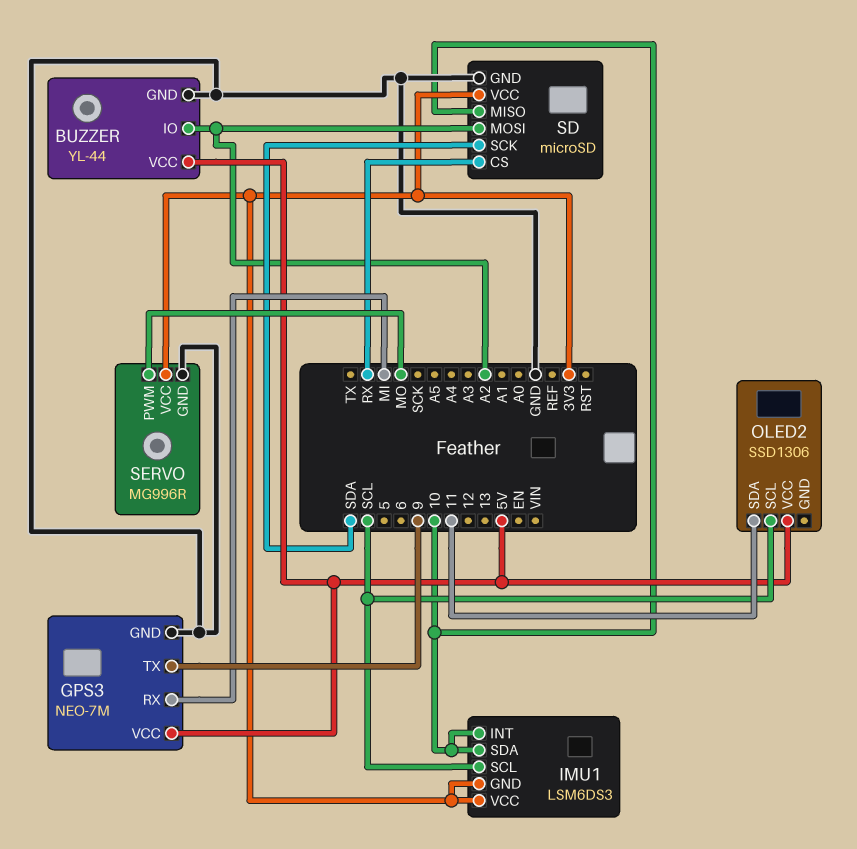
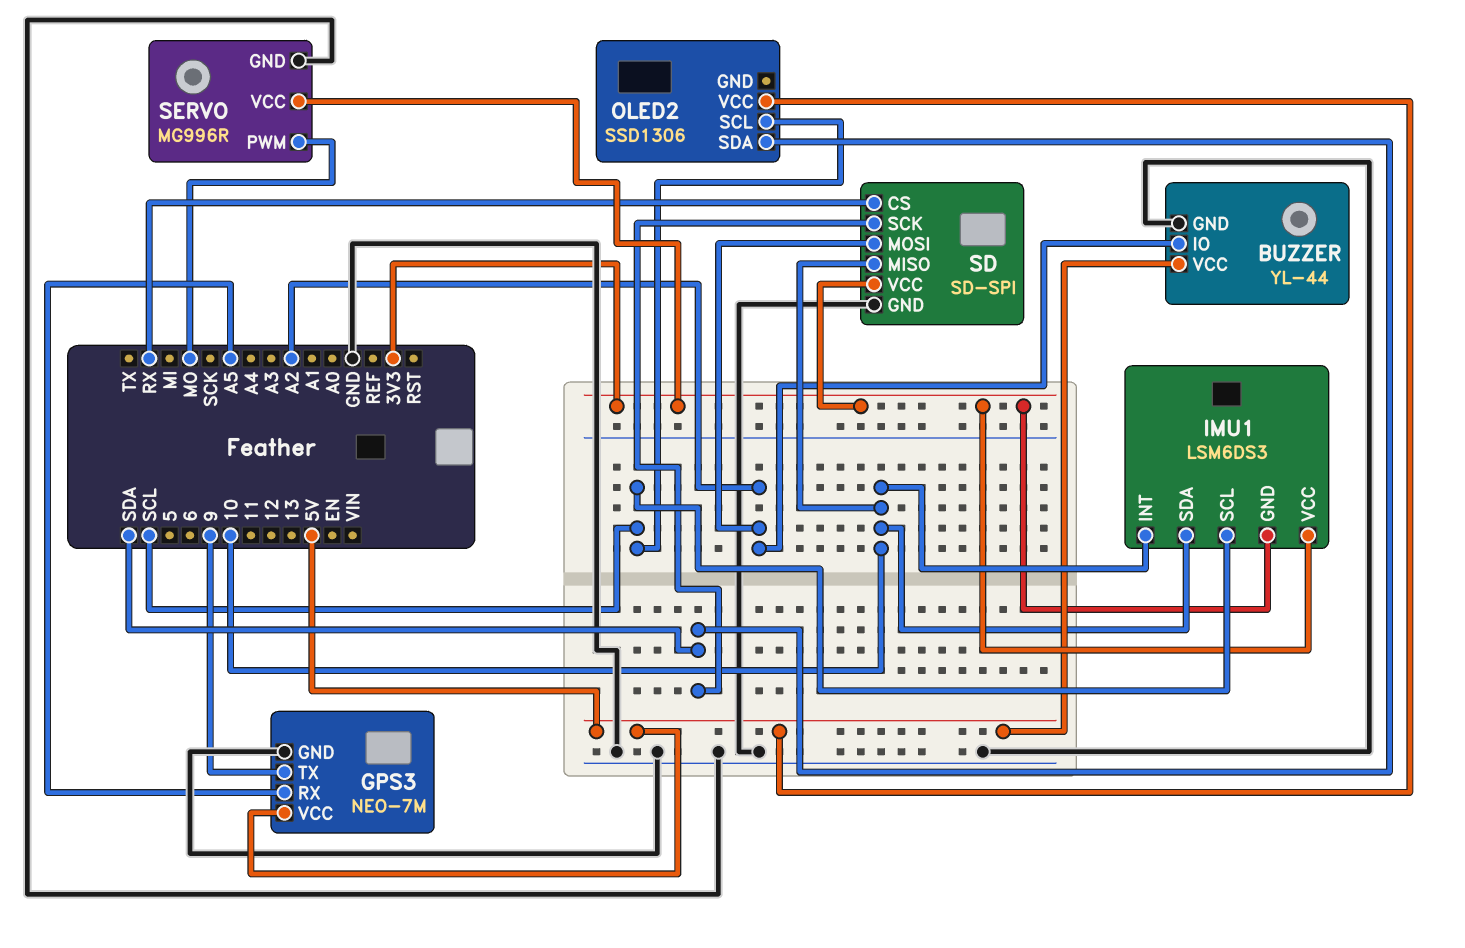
GPS3 pin RX: MI -> A5
OLED2 pin SDA: 11 -> SDA
SD: microSD -> SD-SPI

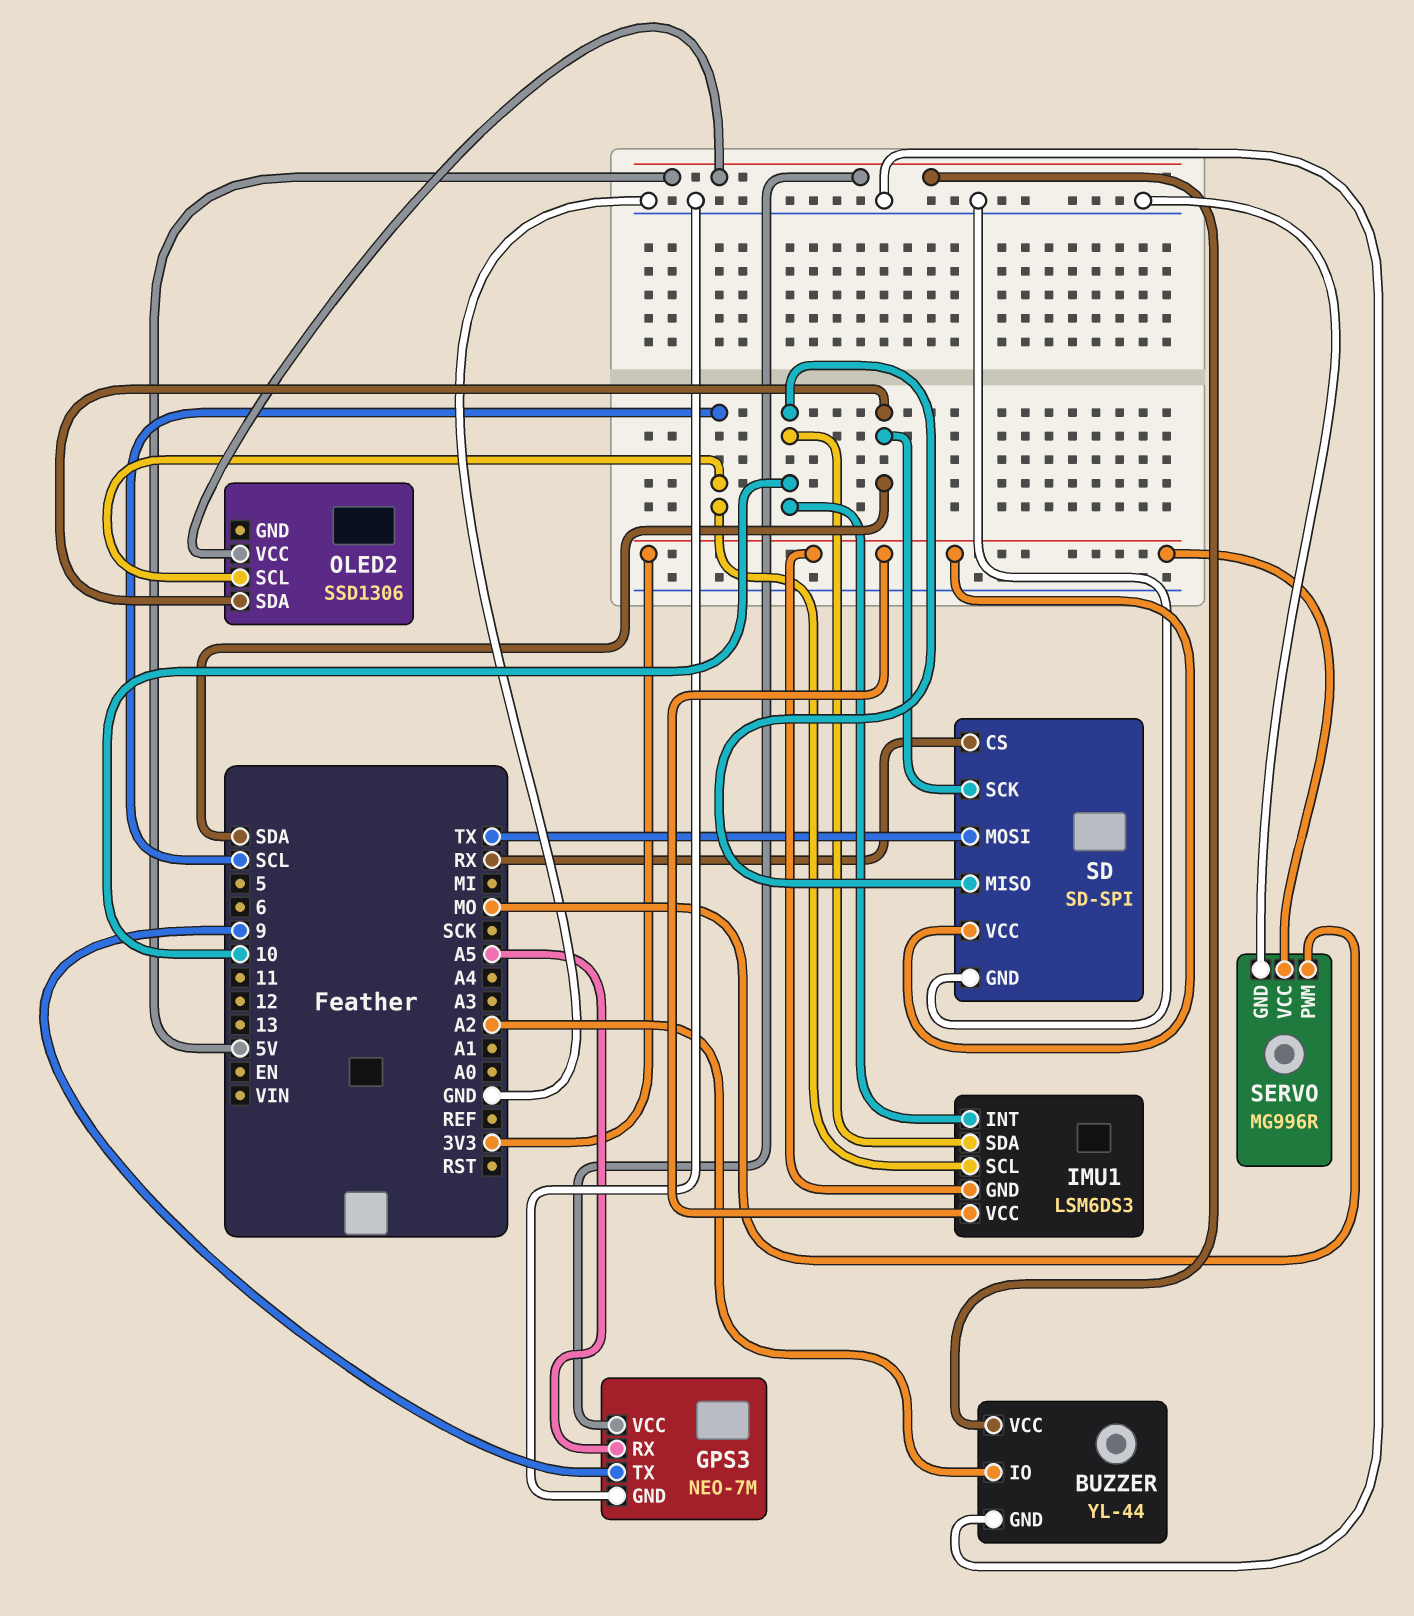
SD pin MOSI: A2 -> TX

